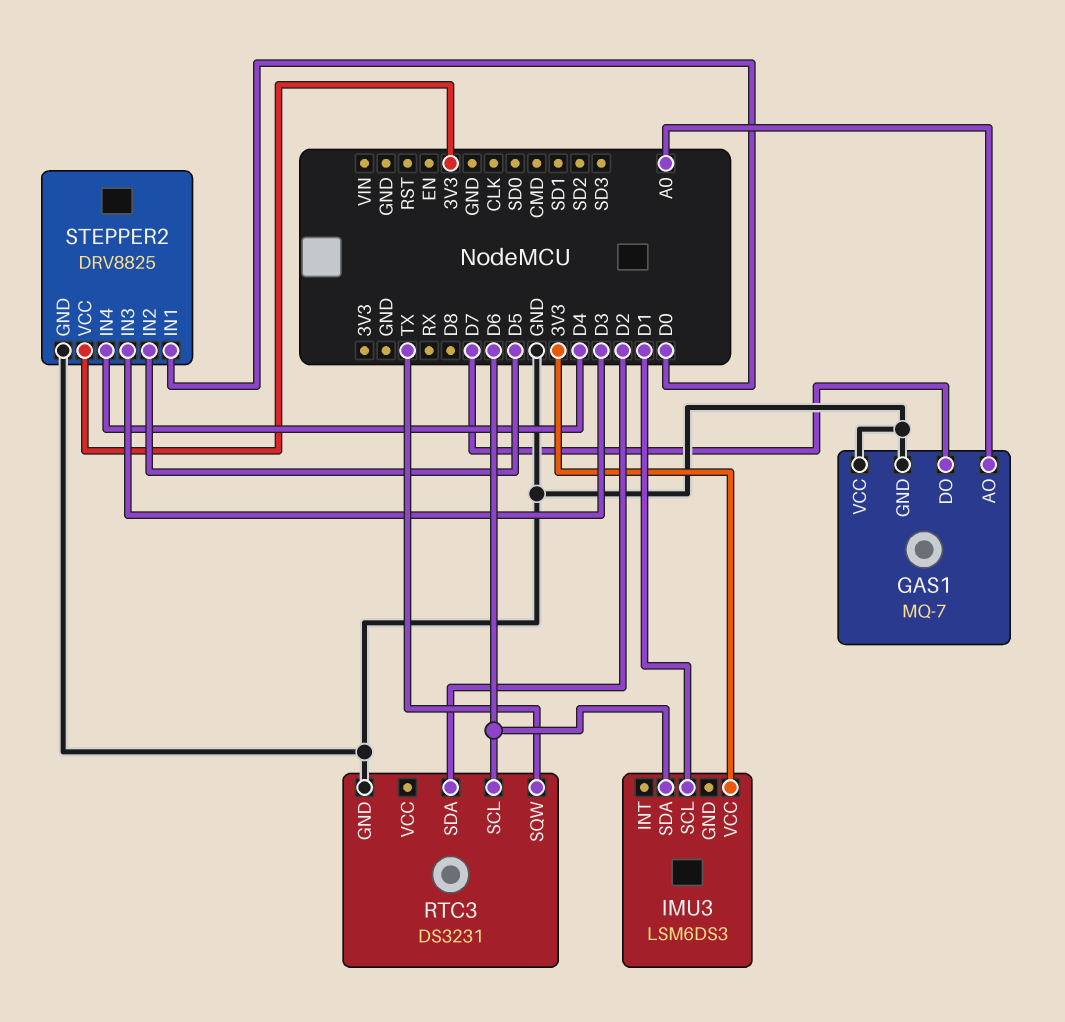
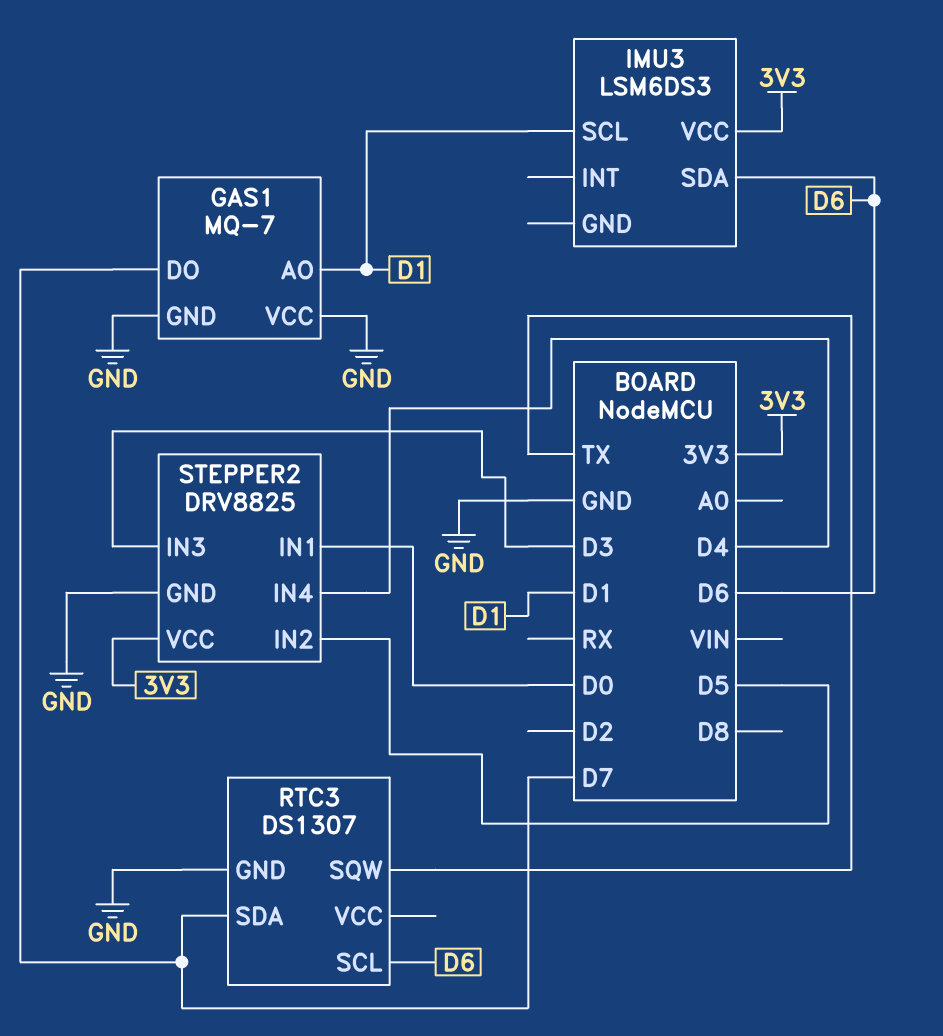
GAS1 pin AO: A0 -> D1
RTC3: DS3231 -> DS1307
RTC3 pin SDA: D2 -> D7

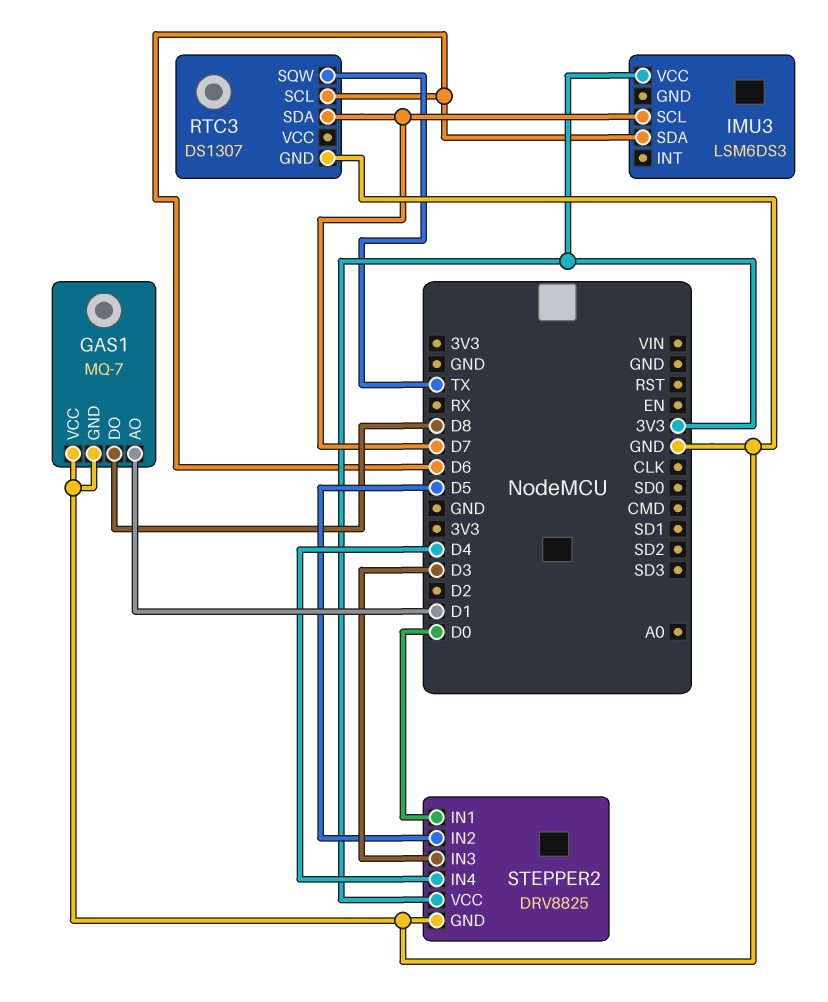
GAS1 pin DO: D7 -> D8
IMU3 pin SCL: D1 -> D7

